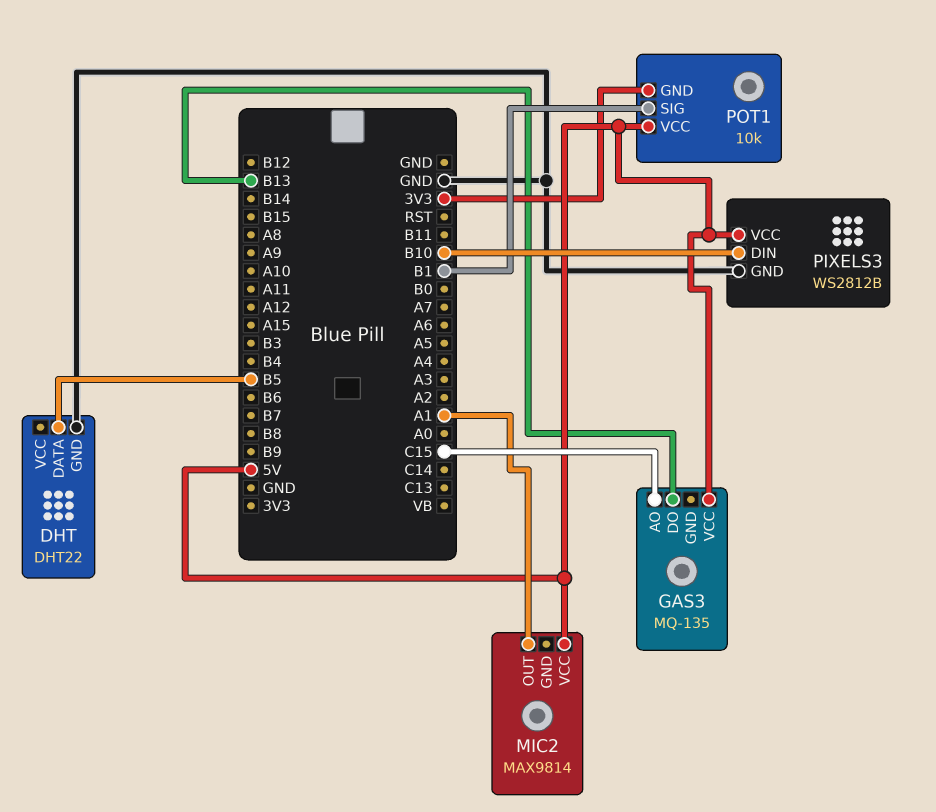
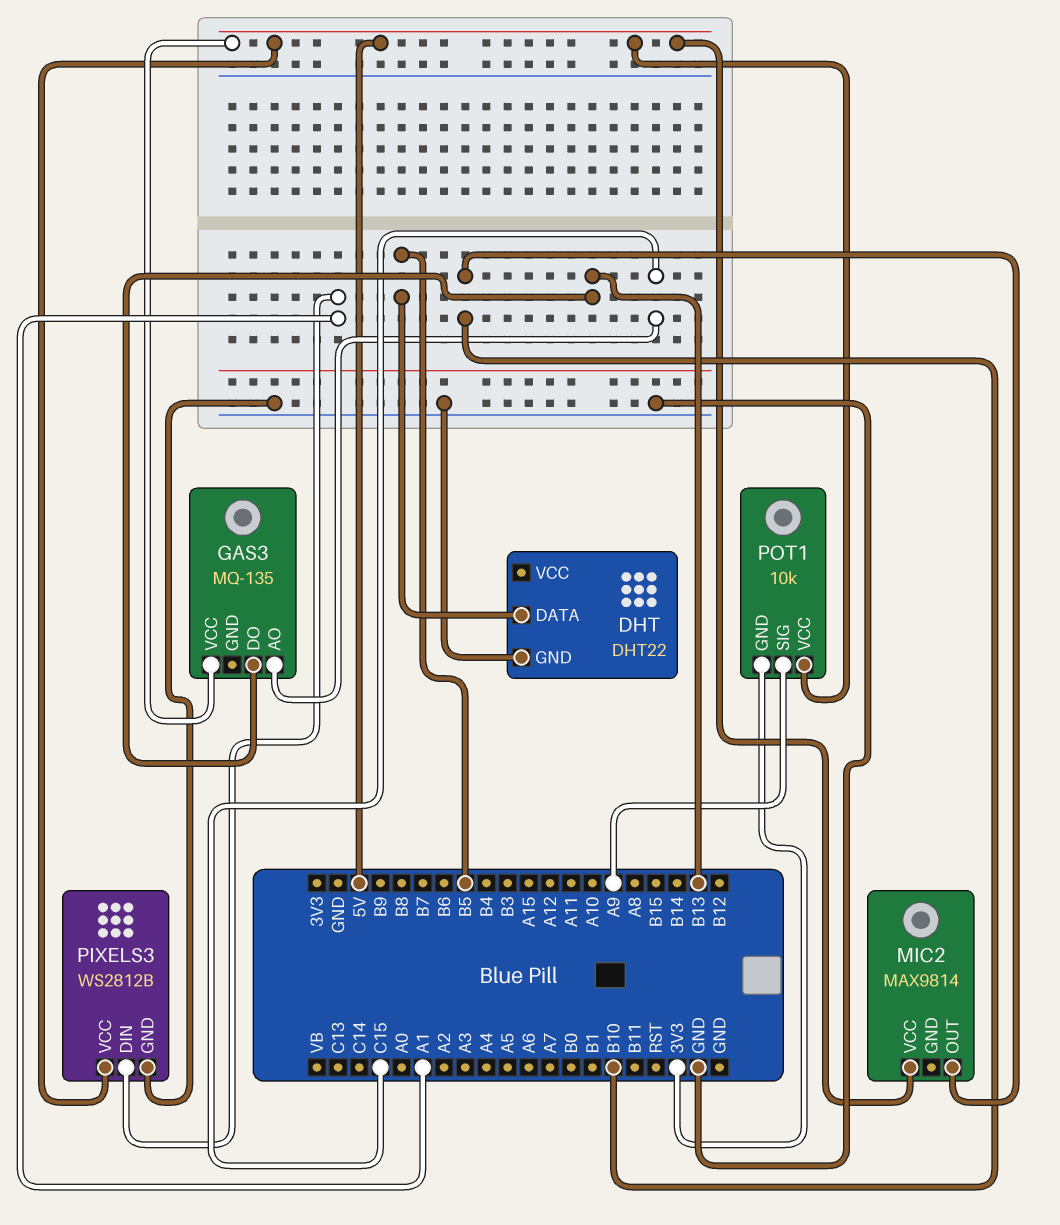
MIC2 pin OUT: A1 -> B10
PIXELS3 pin DIN: B10 -> A1
POT1 pin SIG: B1 -> A9

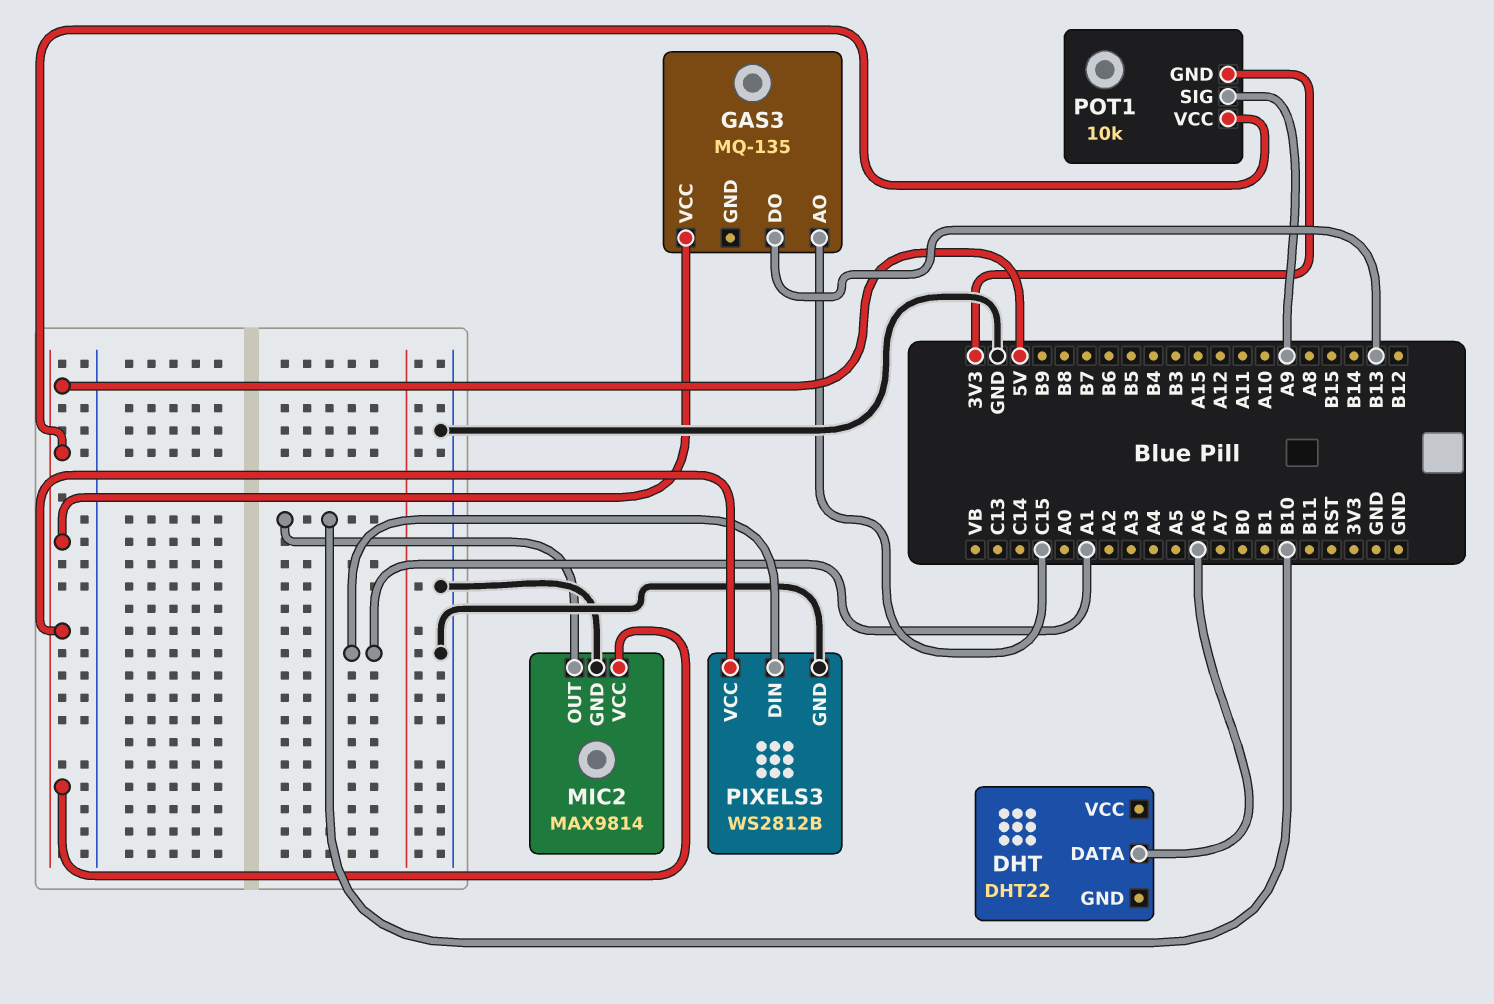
DHT pin DATA: B5 -> A6
DHT pin GND: GND -> none
MIC2 pin GND: none -> GND

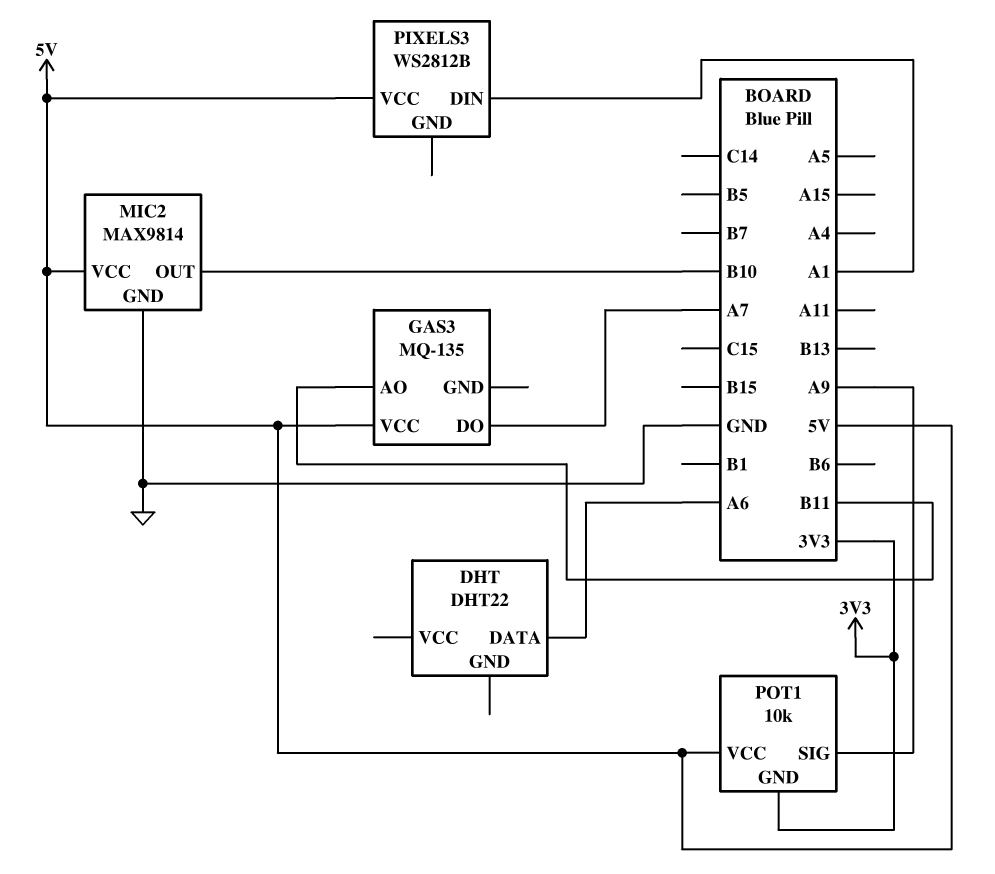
GAS3 pin AO: C15 -> B11
GAS3 pin DO: B13 -> A7
PIXELS3 pin GND: GND -> none

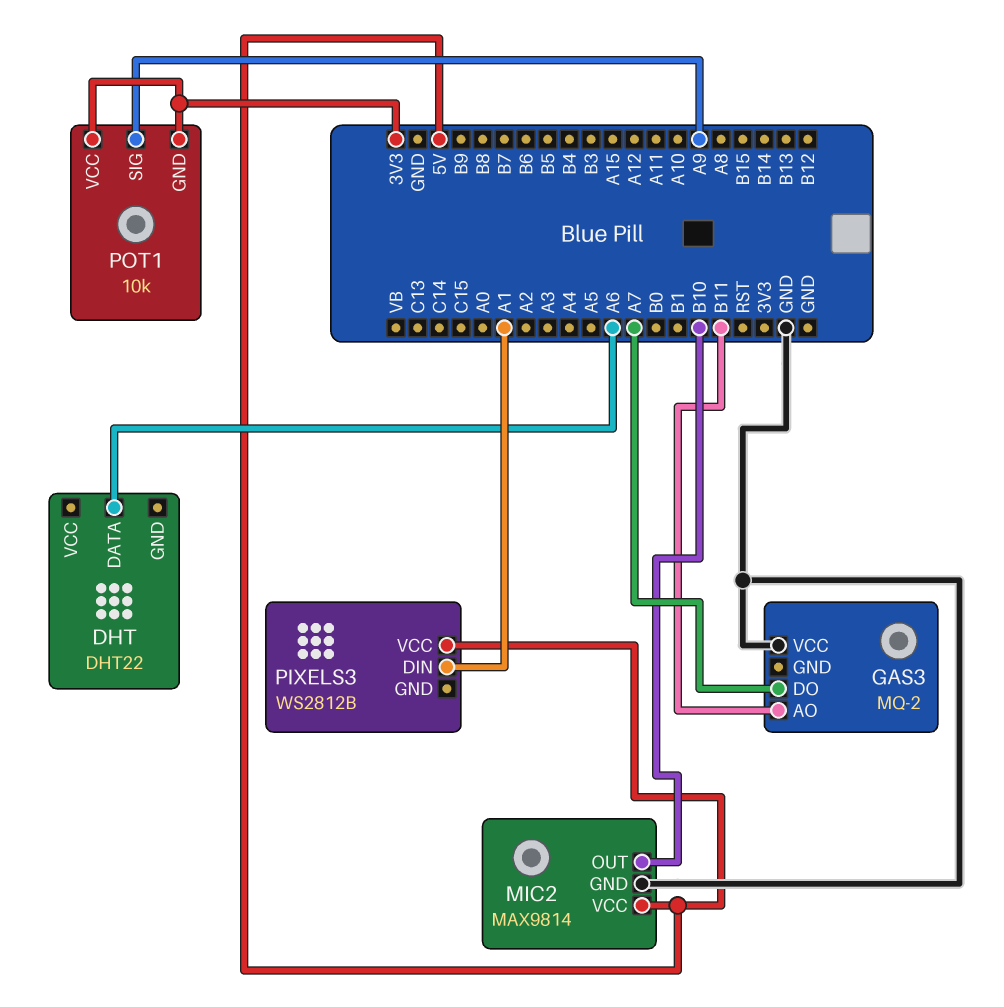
GAS3: MQ-135 -> MQ-2
GAS3 pin VCC: 5V -> GND
POT1 pin VCC: 5V -> 3V3

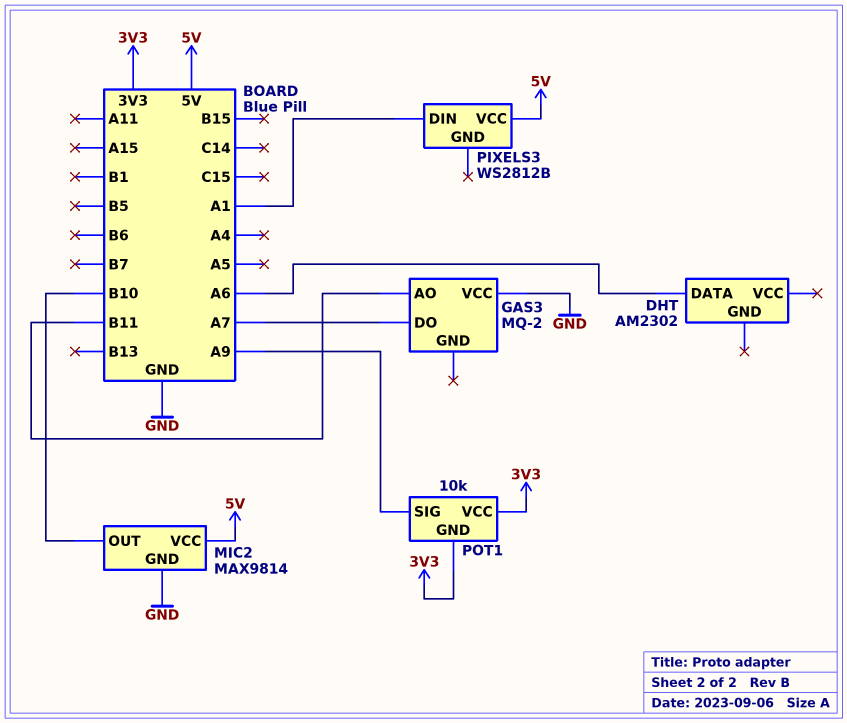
DHT: DHT22 -> AM2302

